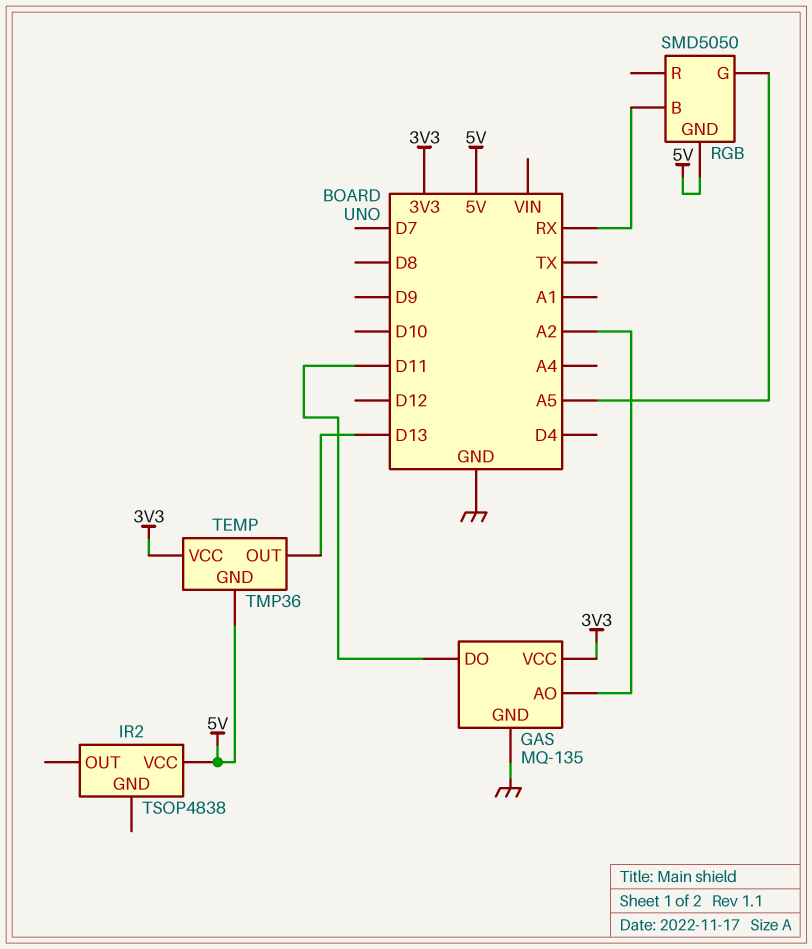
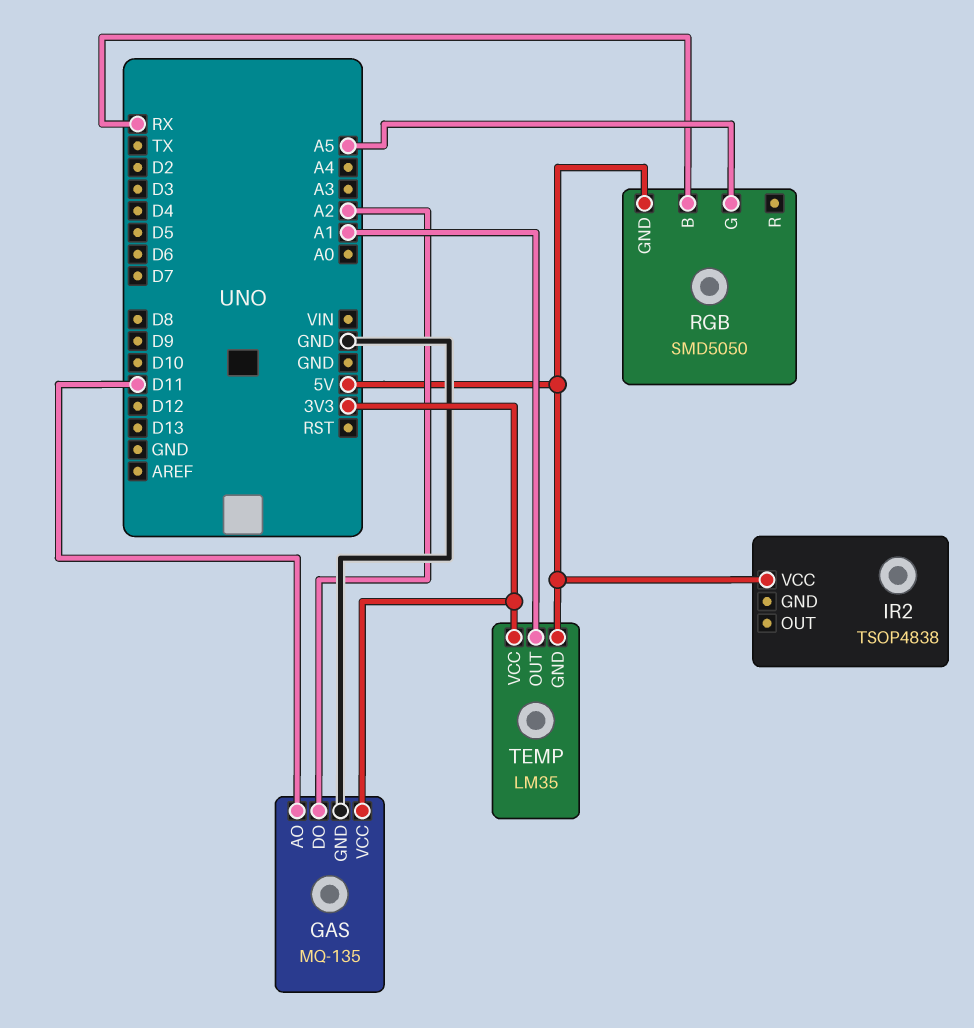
GAS pin AO: A2 -> D11
GAS pin DO: D11 -> A2
TEMP: TMP36 -> LM35
TEMP pin OUT: D13 -> A1

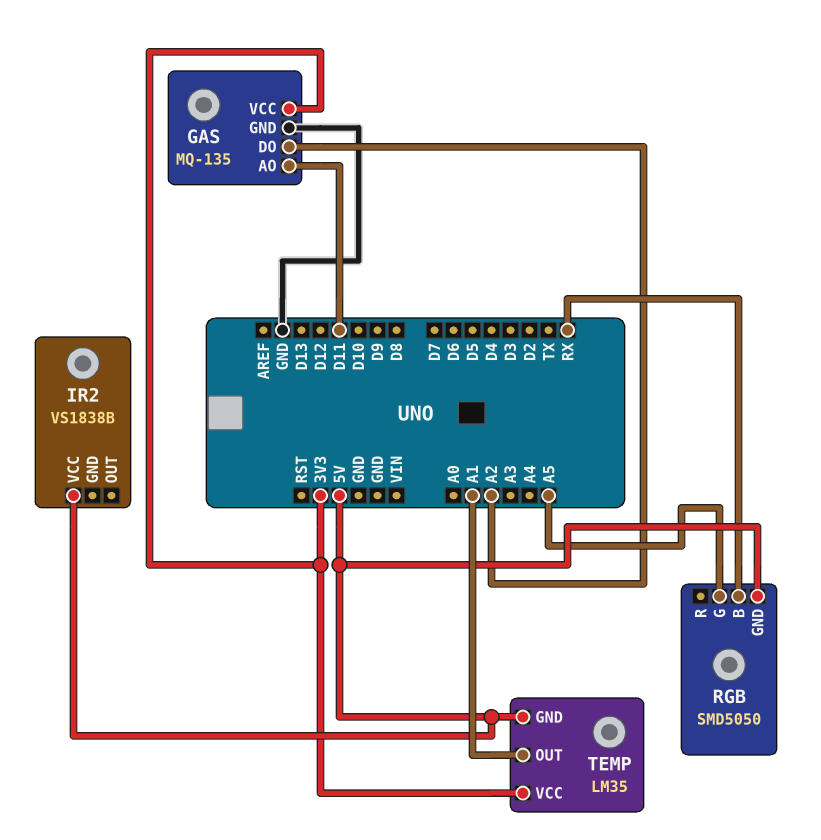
IR2: TSOP4838 -> VS1838B

